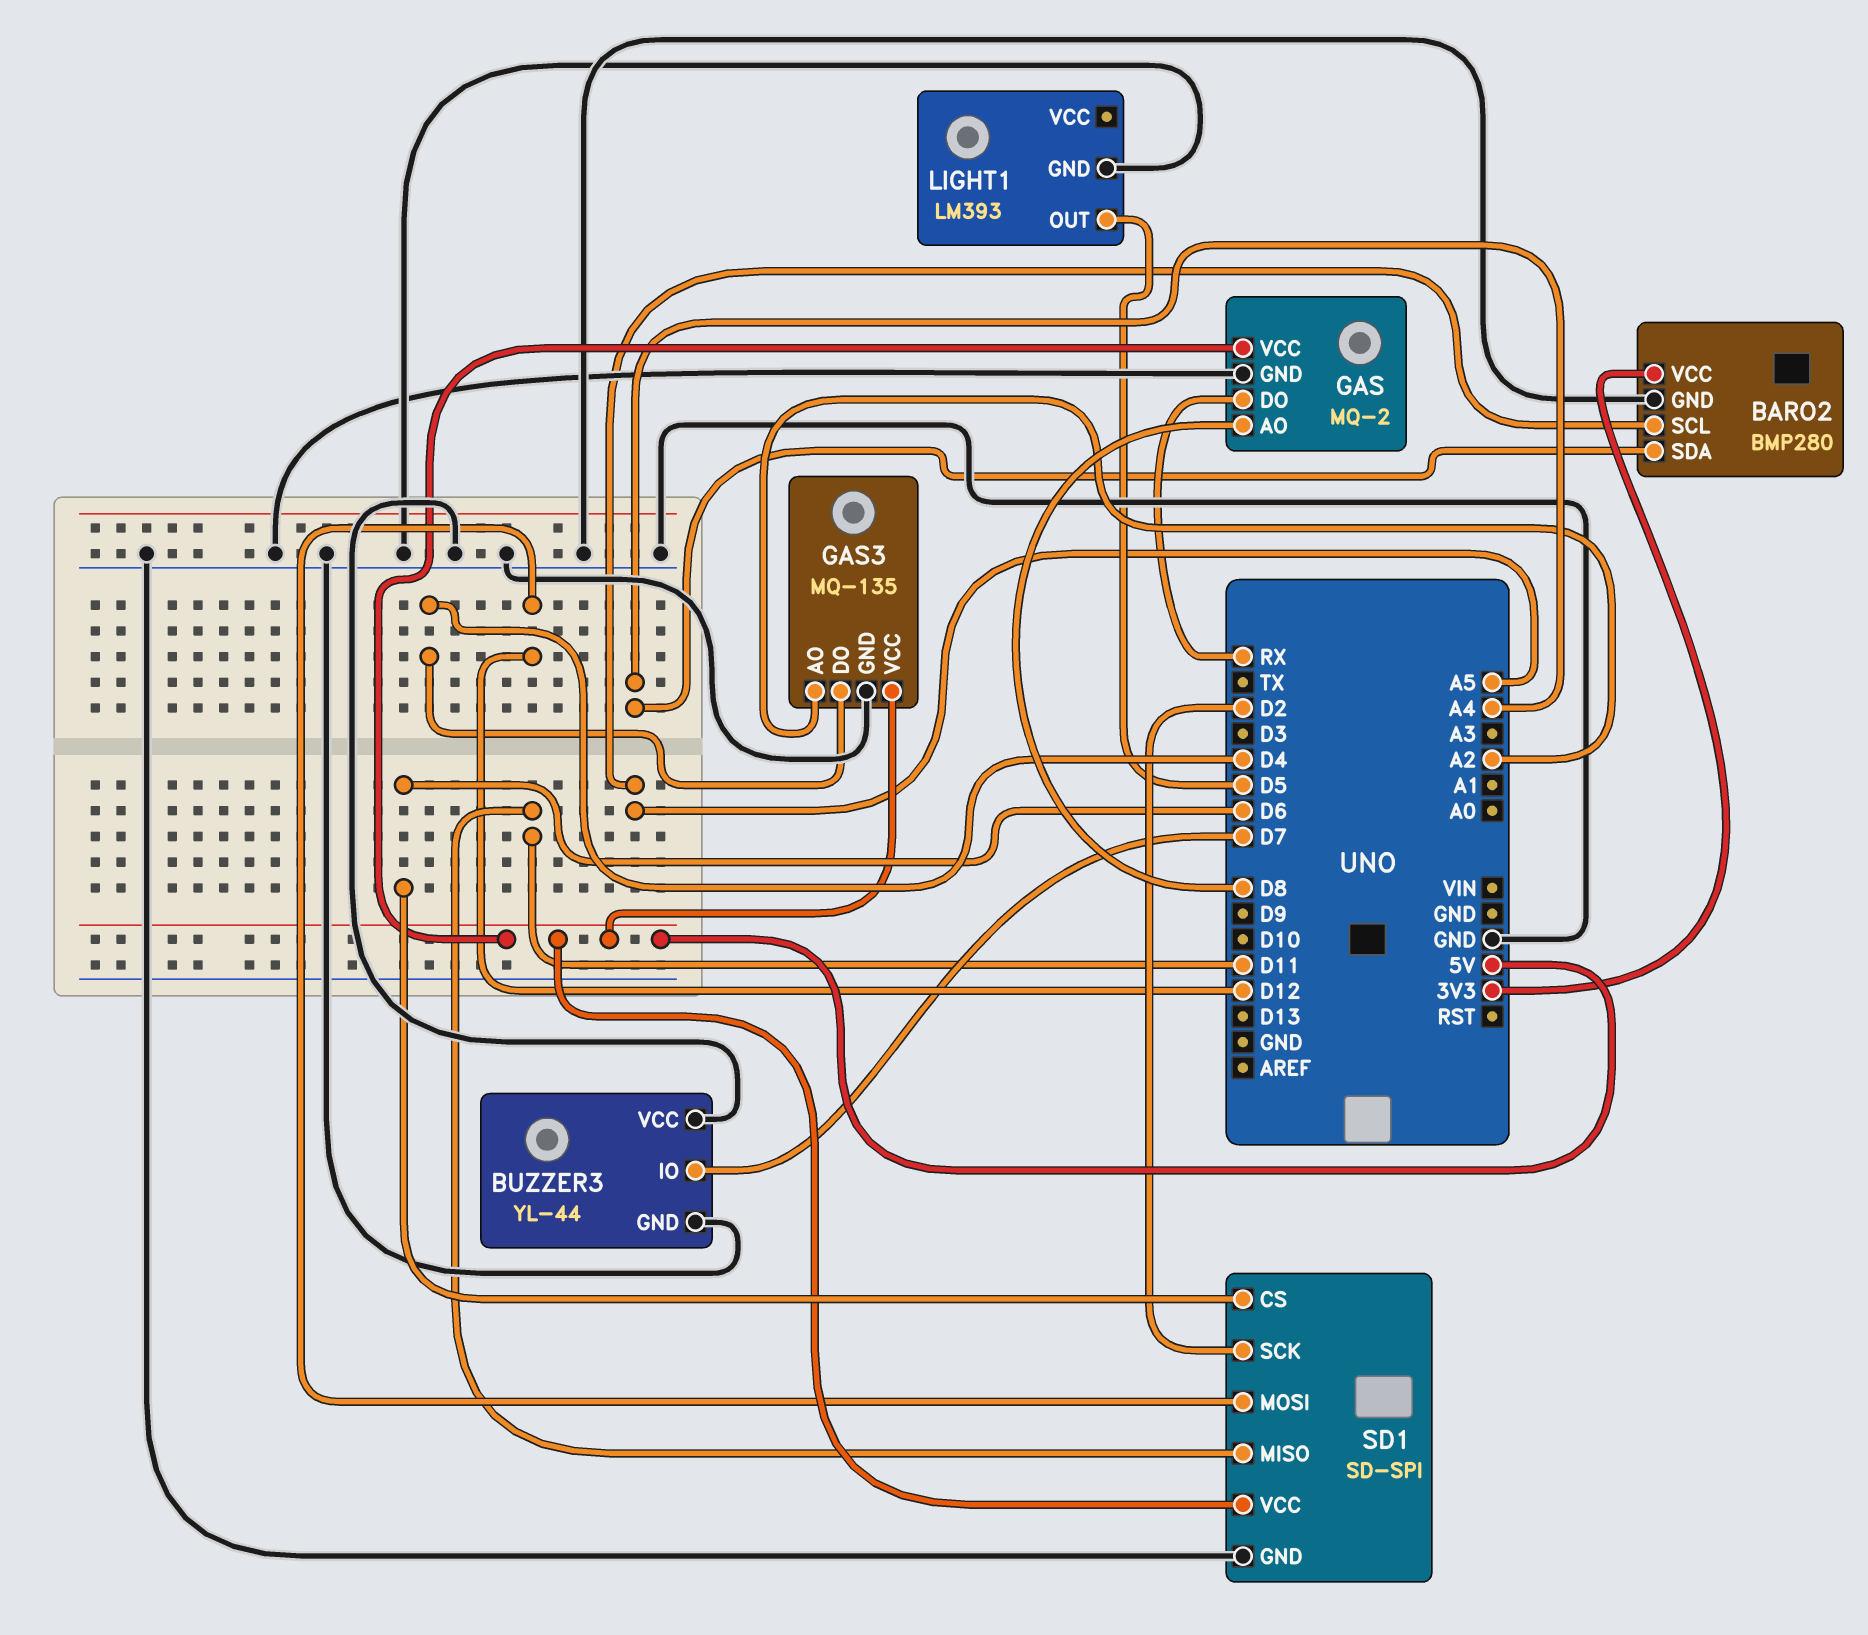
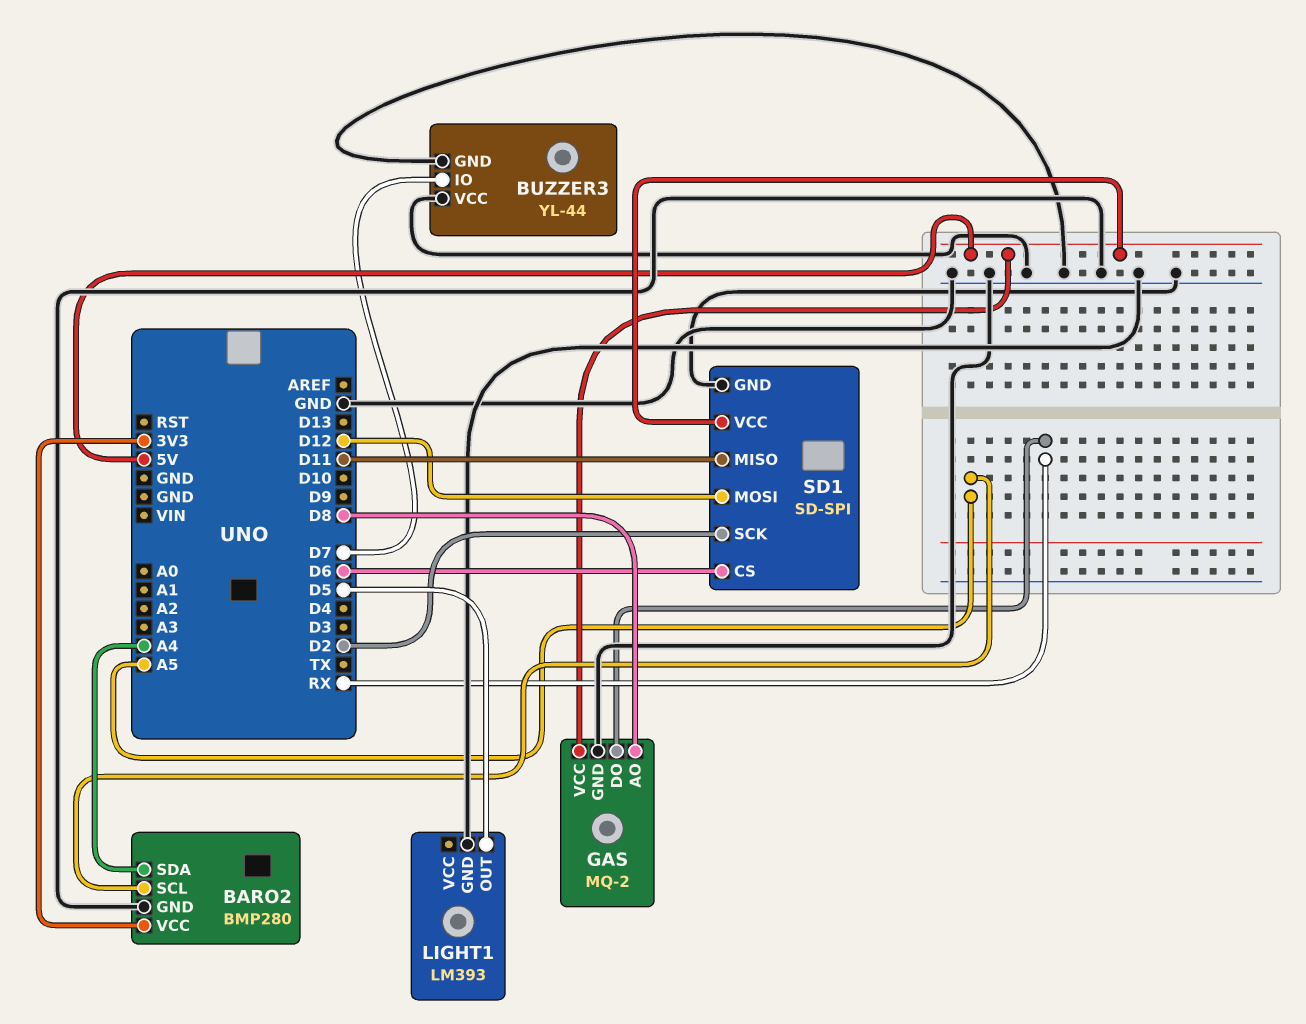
GAS3: MQ-135 -> none
GAS3 pin AO: A2 -> none
GAS3 pin DO: D4 -> none
GAS3 pin GND: GND -> none
GAS3 pin VCC: 5V -> none

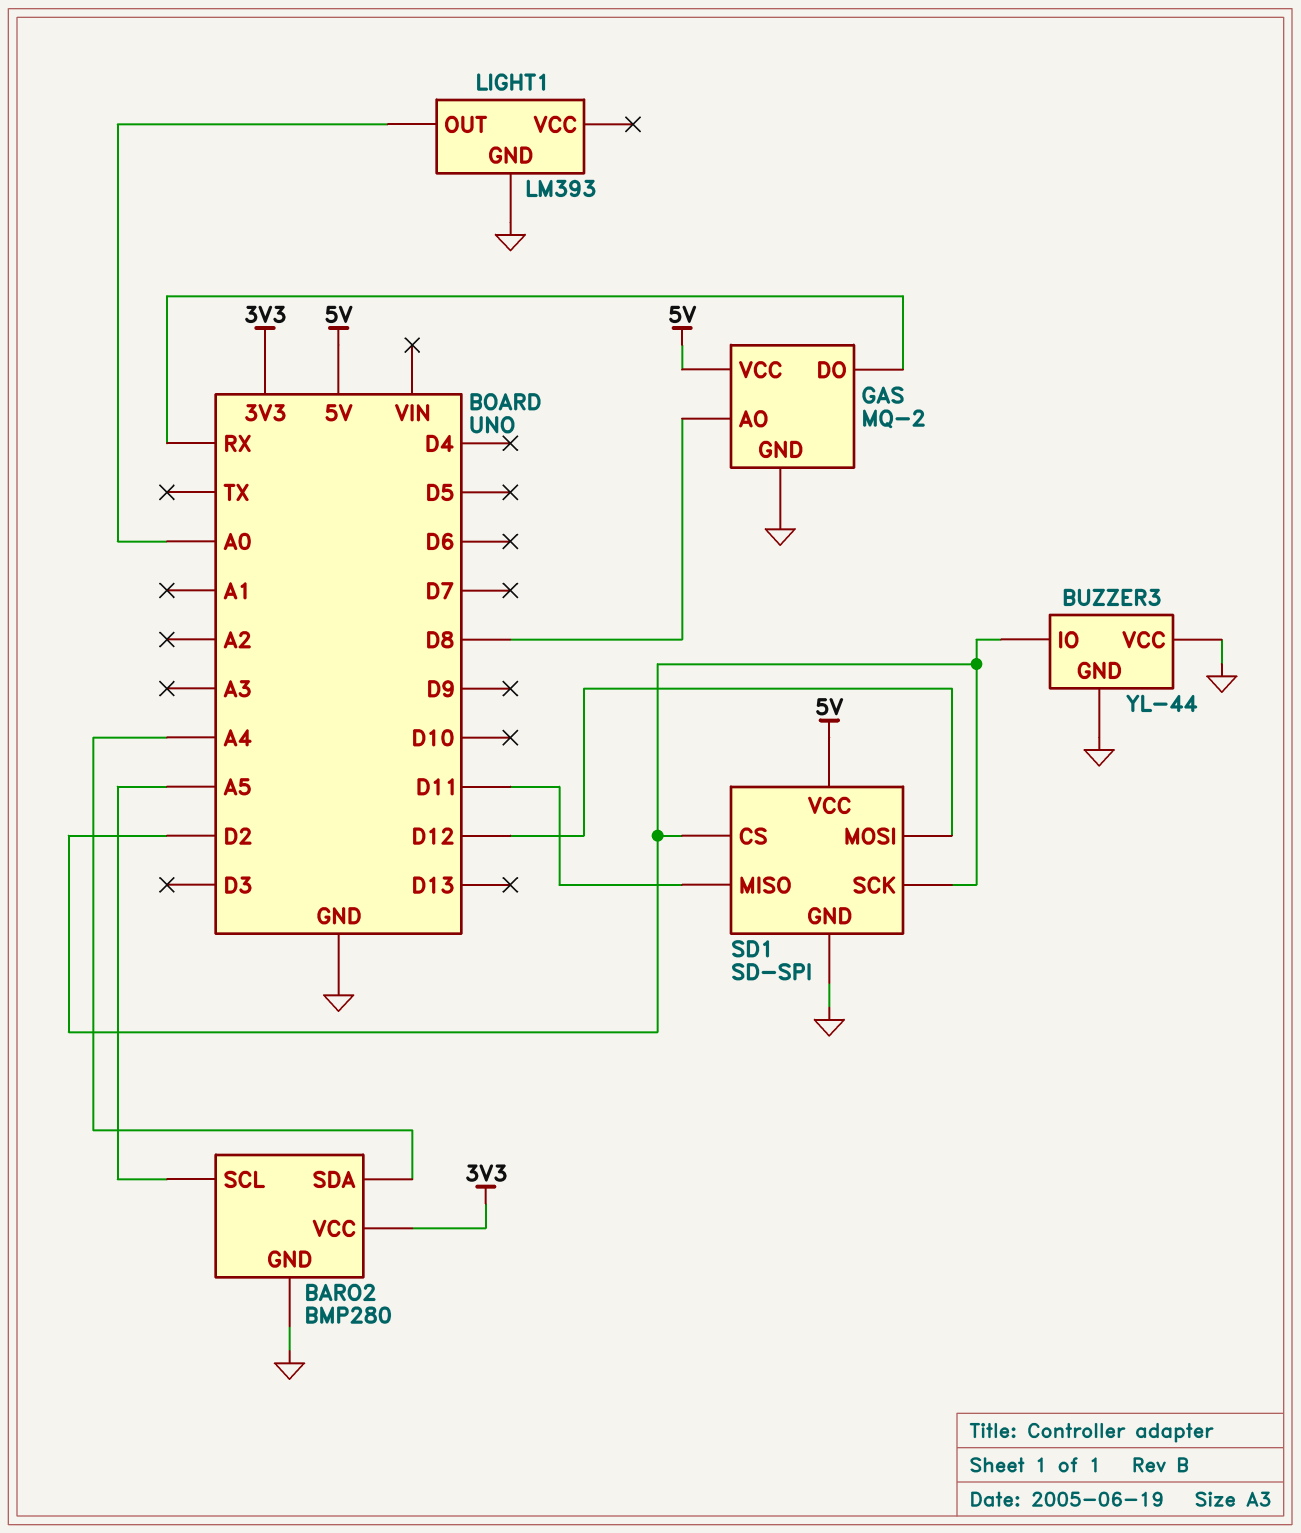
BUZZER3 pin IO: D7 -> D2
LIGHT1 pin OUT: D5 -> A0
SD1 pin CS: D6 -> D2

